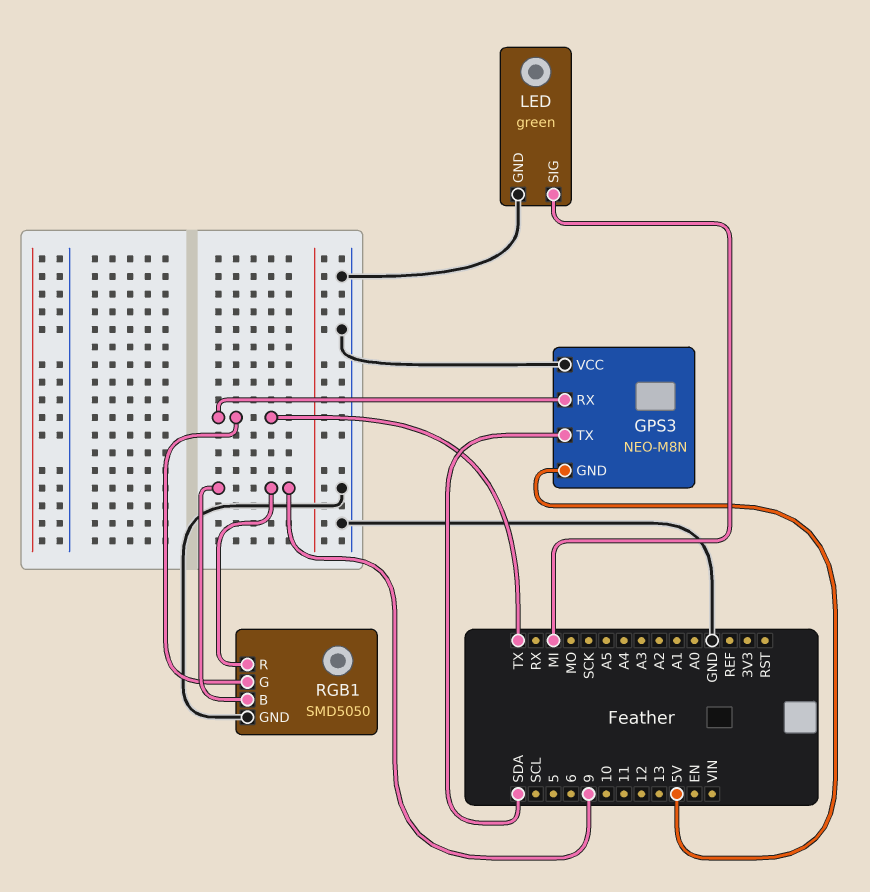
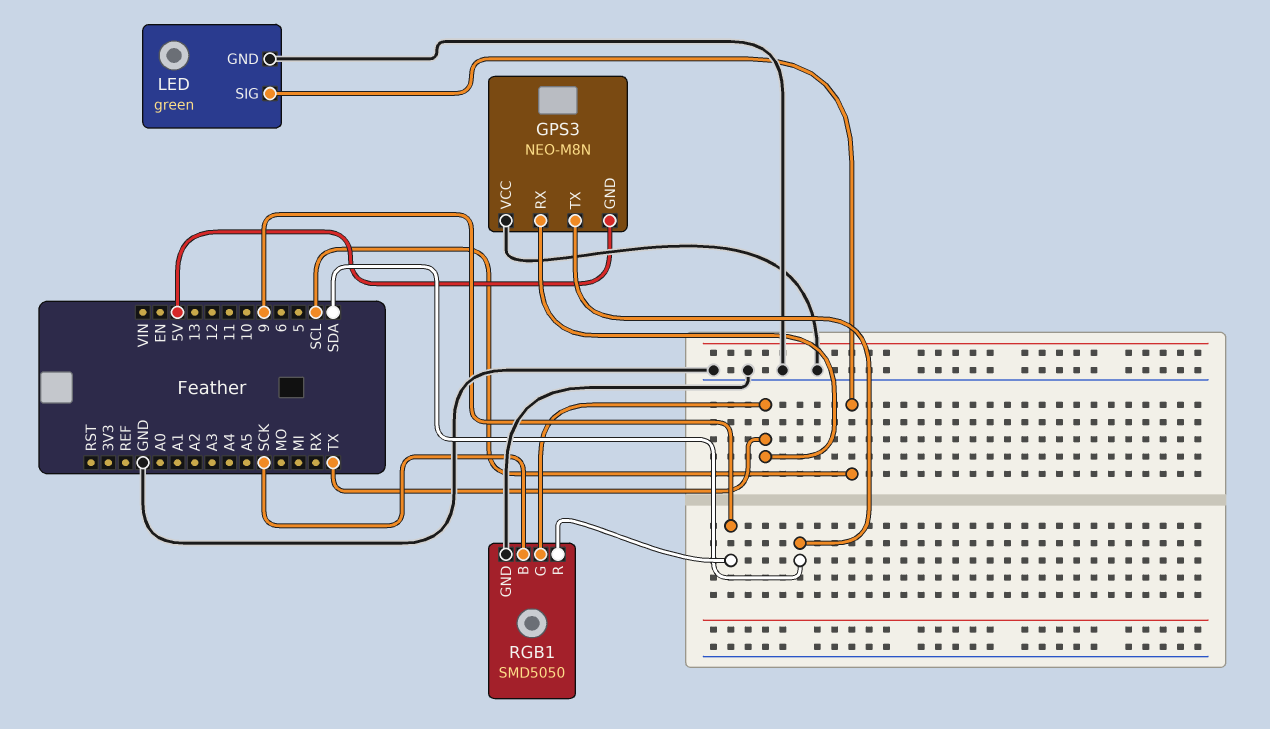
LED pin SIG: MI -> SCL
RGB1 pin B: 9 -> SCK

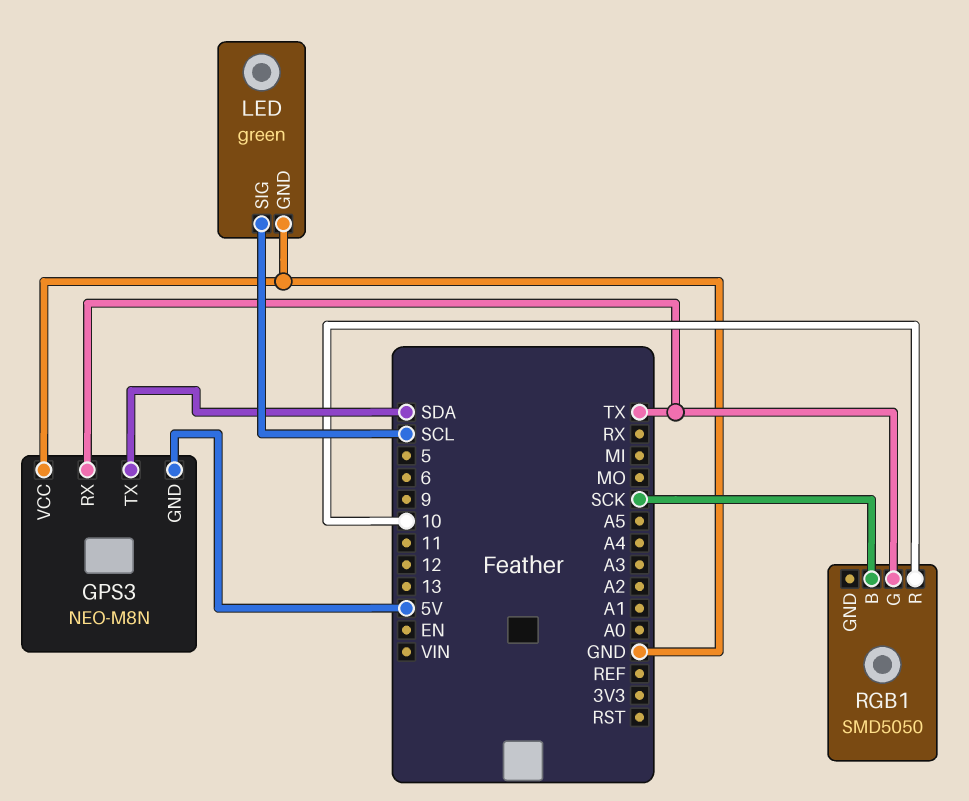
RGB1 pin GND: GND -> none
RGB1 pin R: 9 -> 10

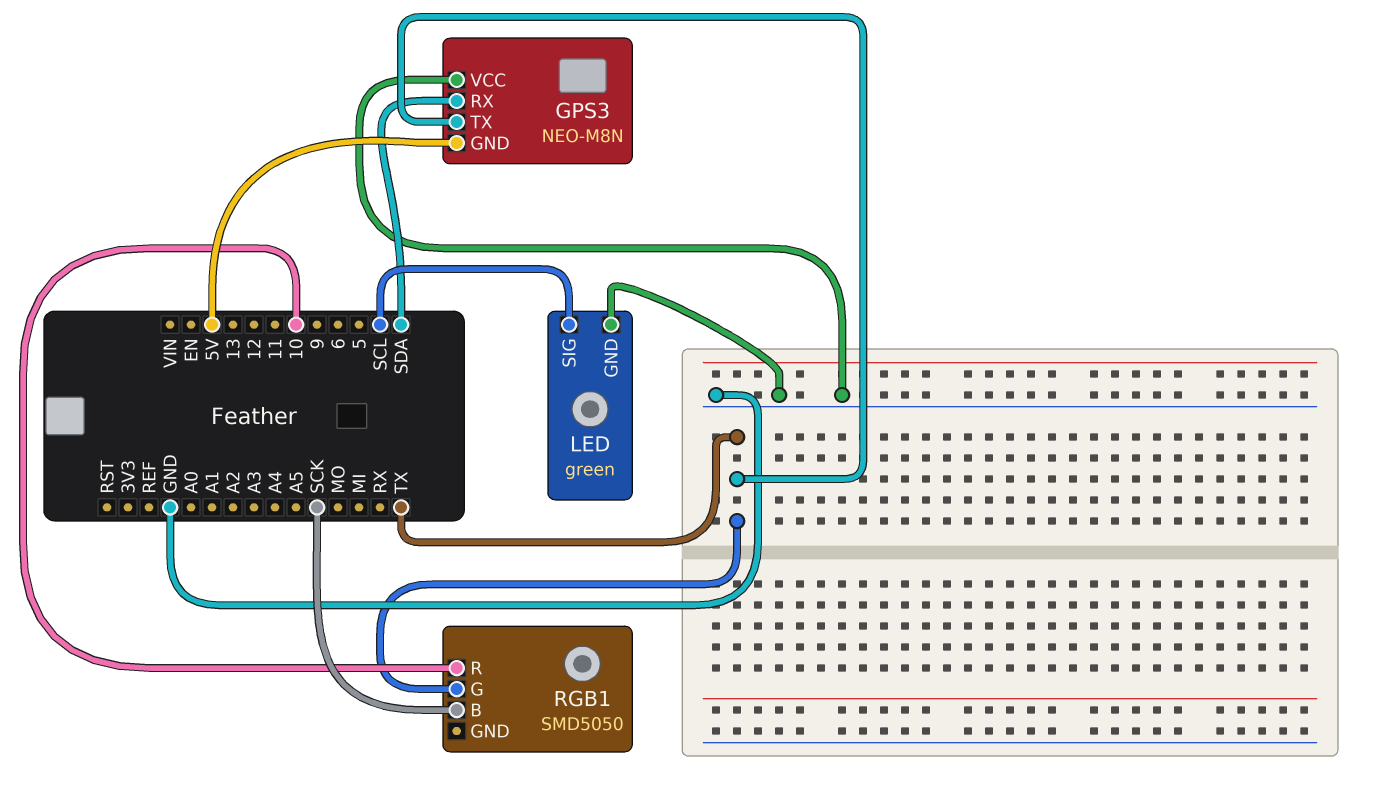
GPS3 pin RX: TX -> SDA
GPS3 pin TX: SDA -> TX

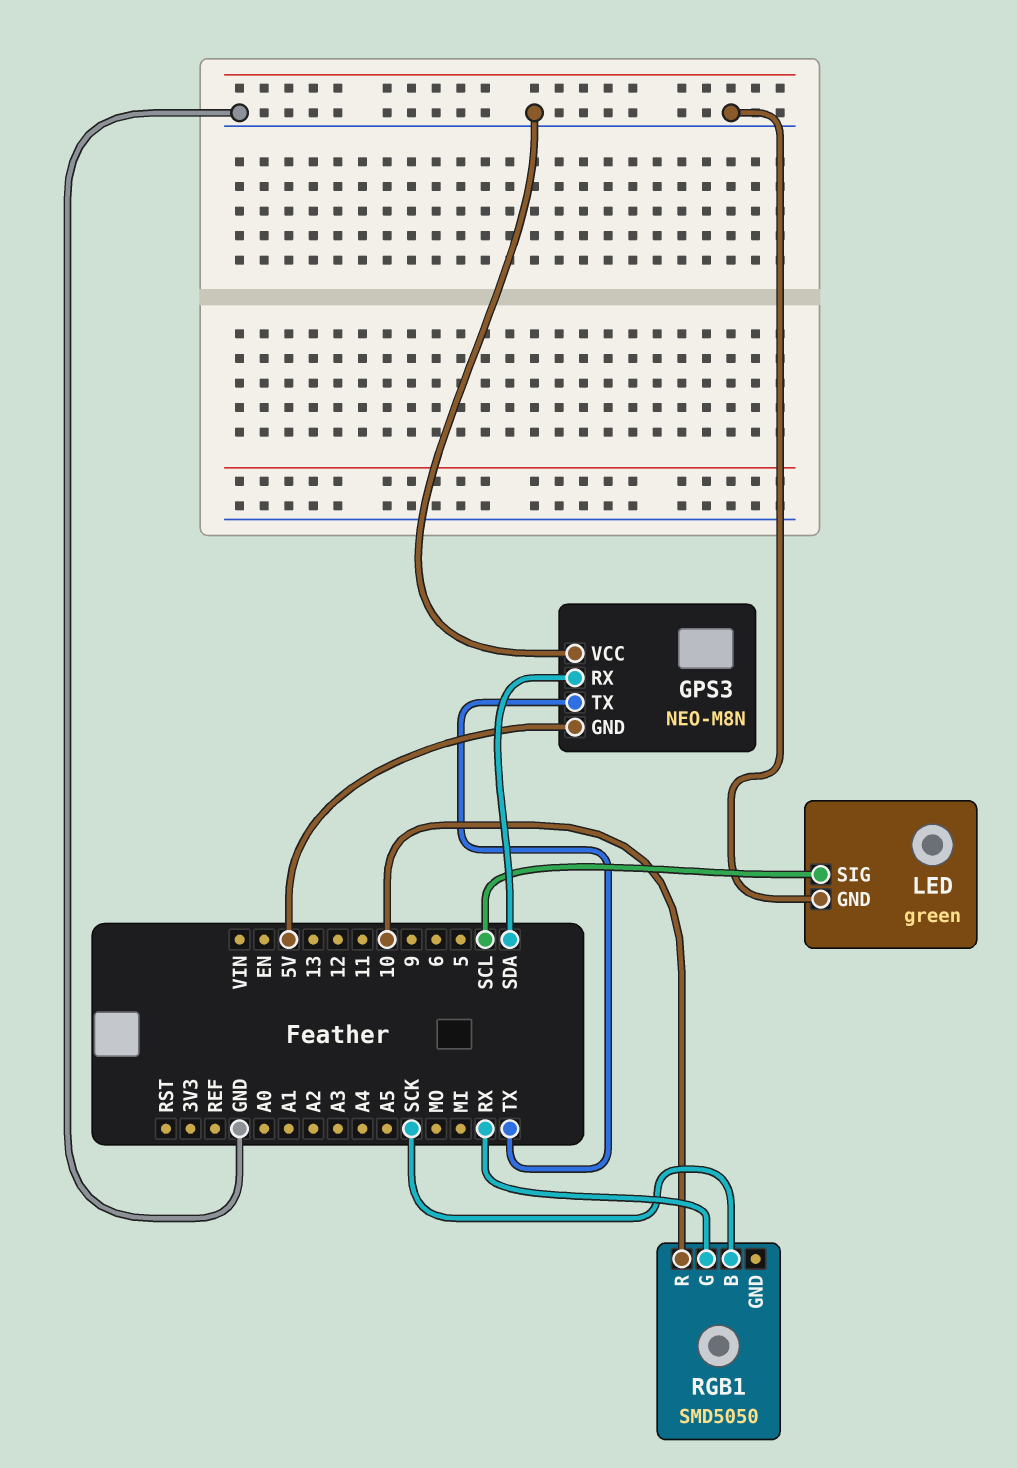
RGB1 pin G: TX -> RX

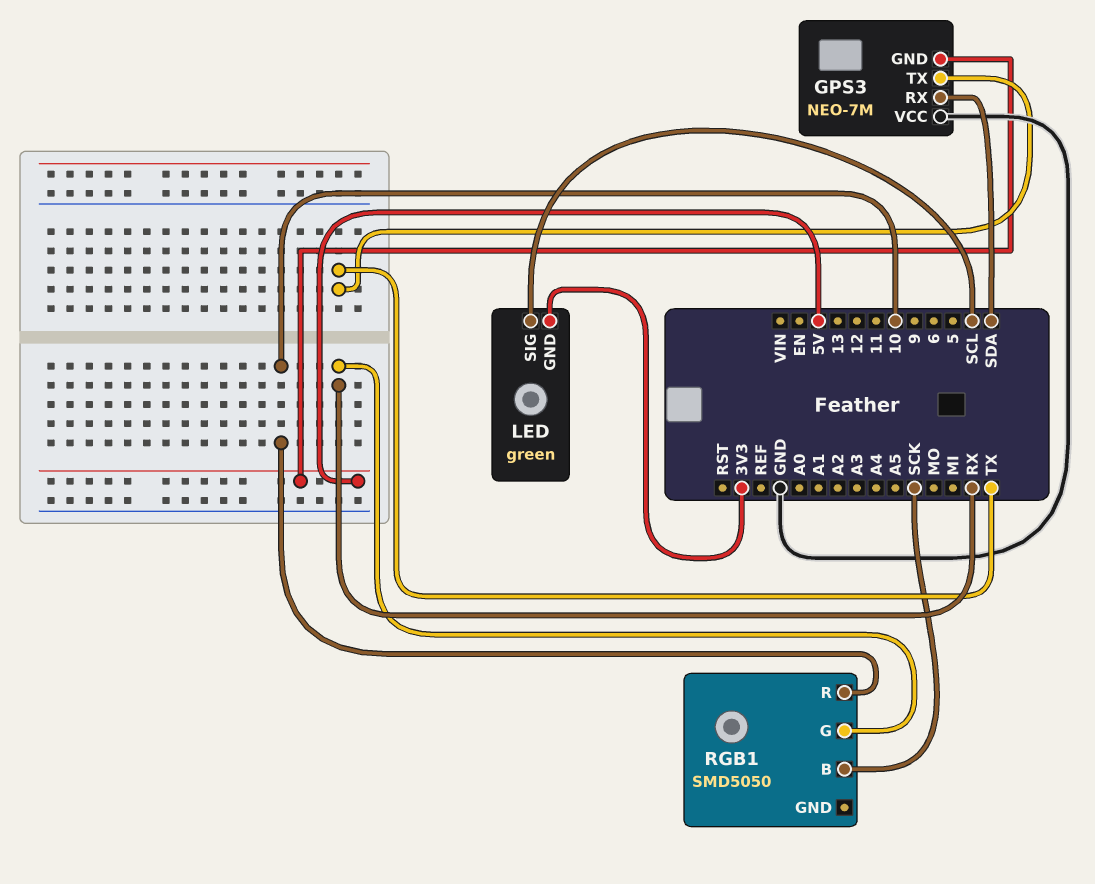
GPS3: NEO-M8N -> NEO-7M
LED pin GND: GND -> 3V3

